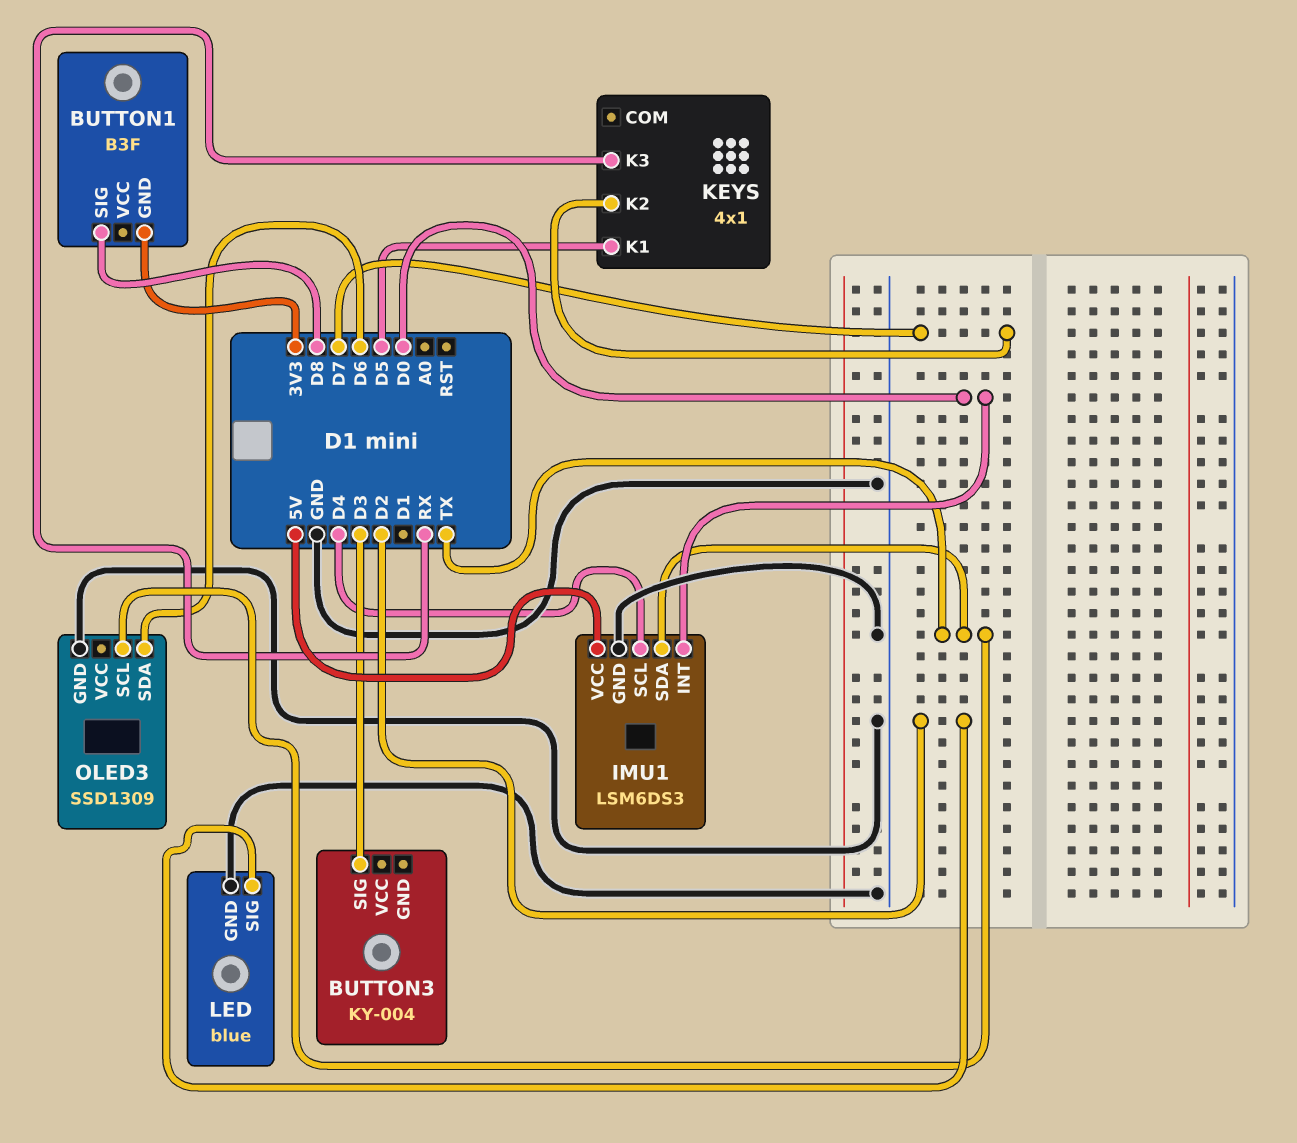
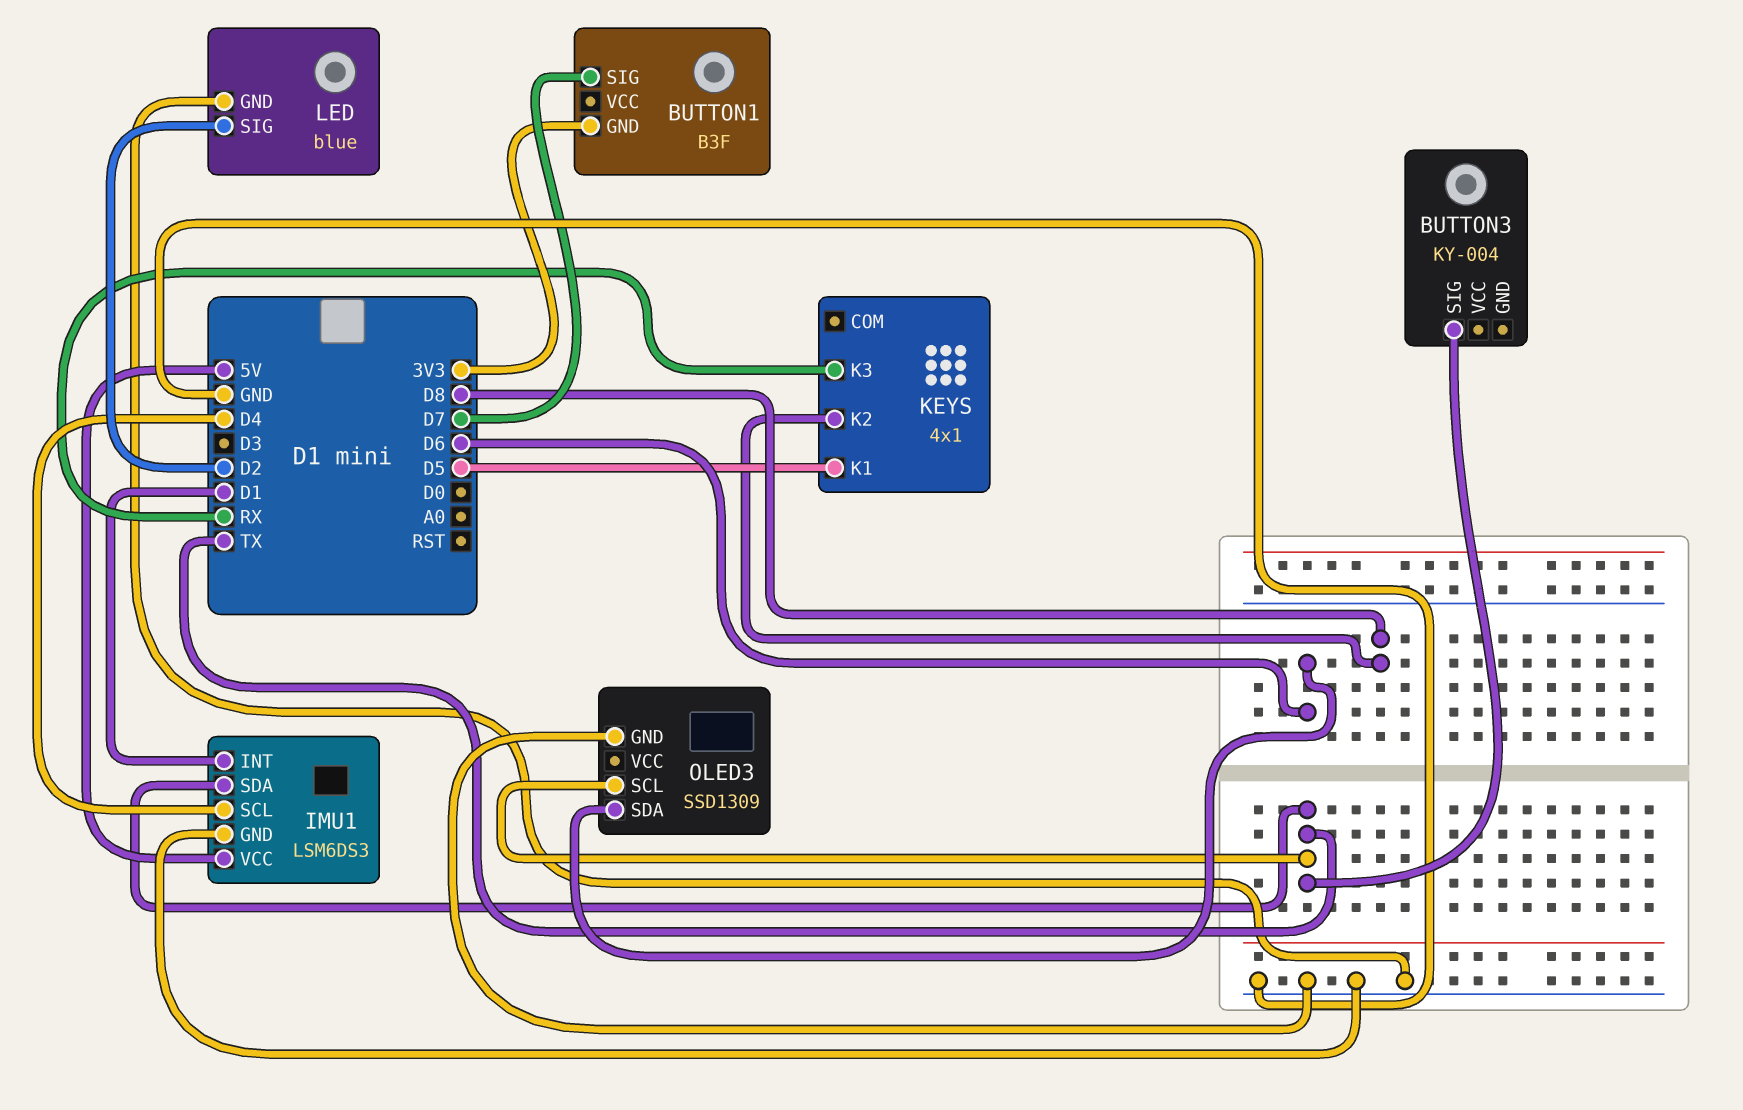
BUTTON1 pin SIG: D8 -> D7
BUTTON3 pin SIG: D3 -> TX
IMU1 pin INT: D0 -> D1
KEYS pin K2: D7 -> D8

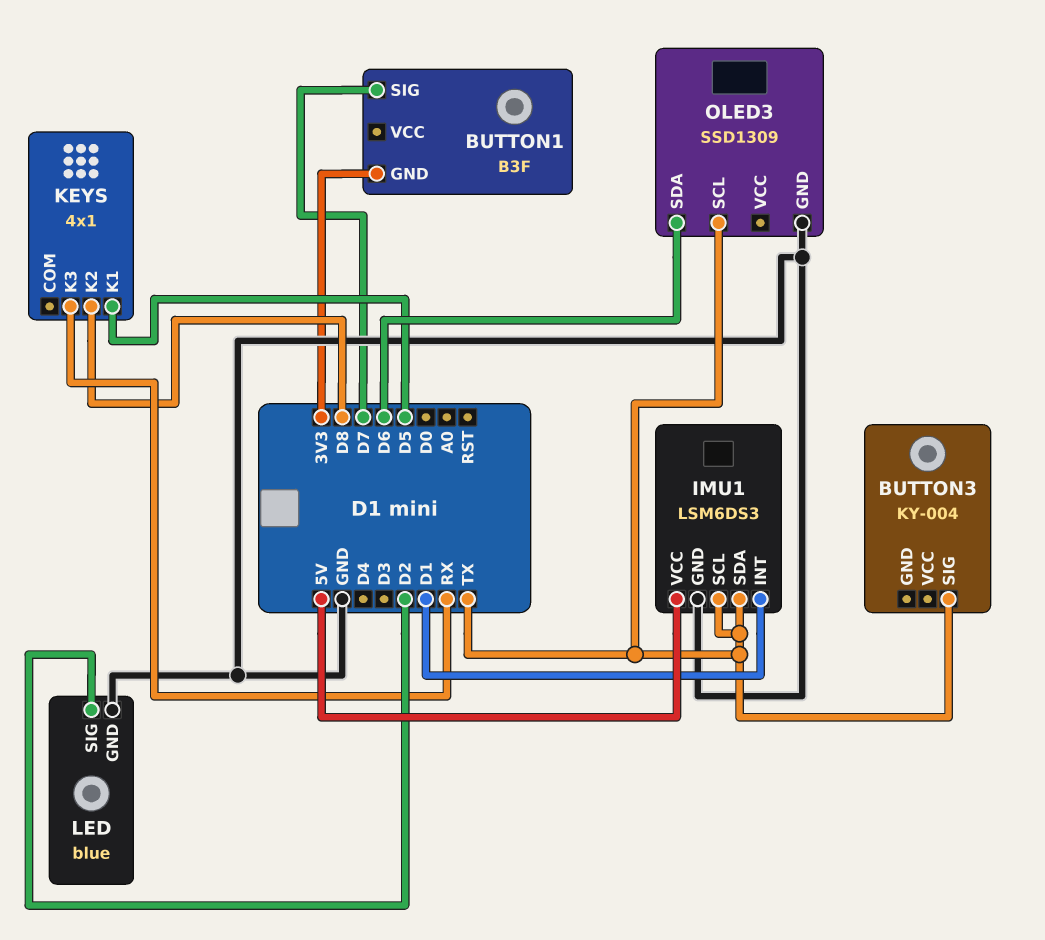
IMU1 pin SCL: D4 -> TX

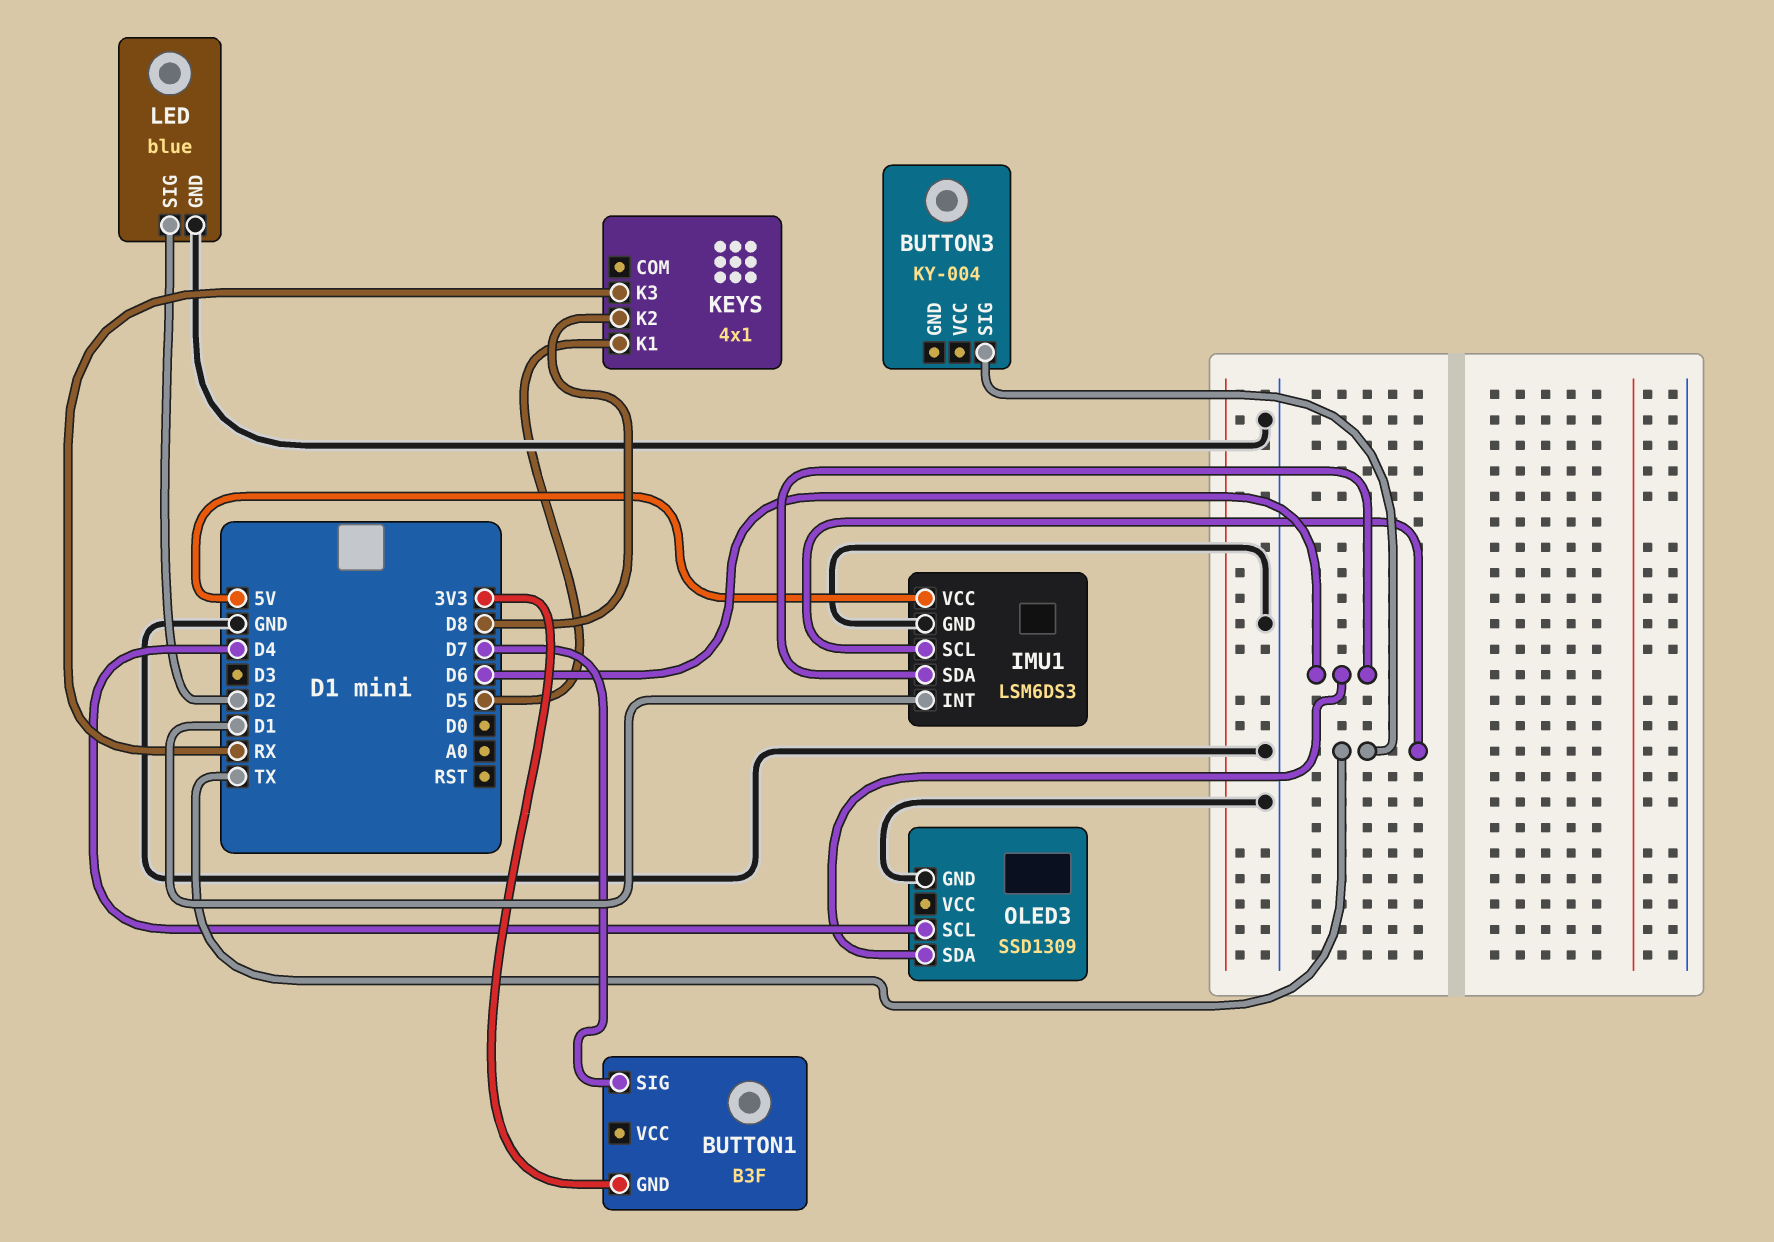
IMU1 pin SDA: TX -> D6
OLED3 pin SCL: TX -> D4

